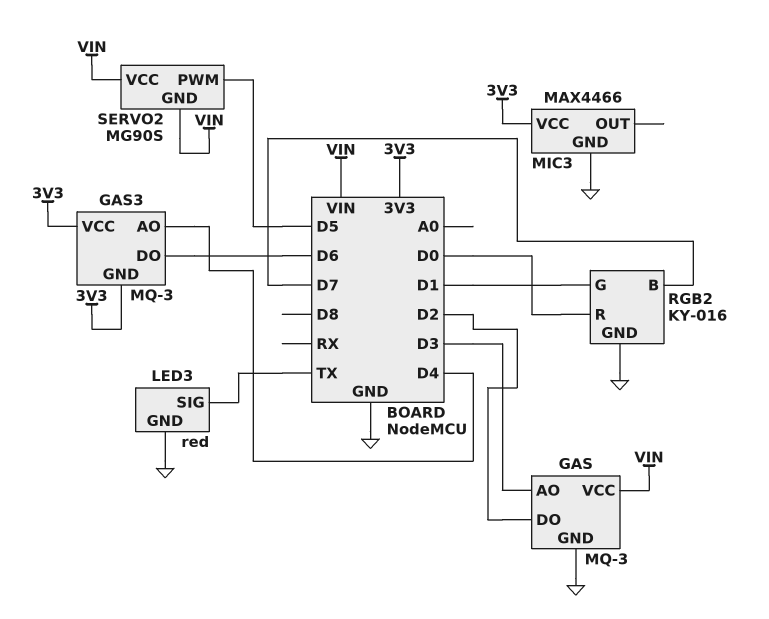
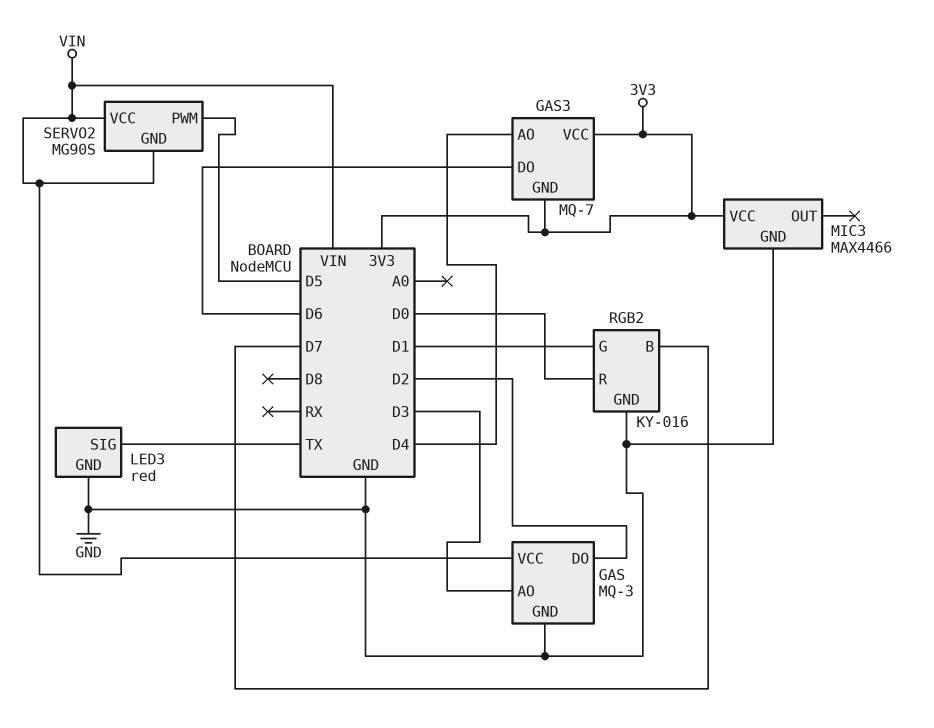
GAS3: MQ-3 -> MQ-7

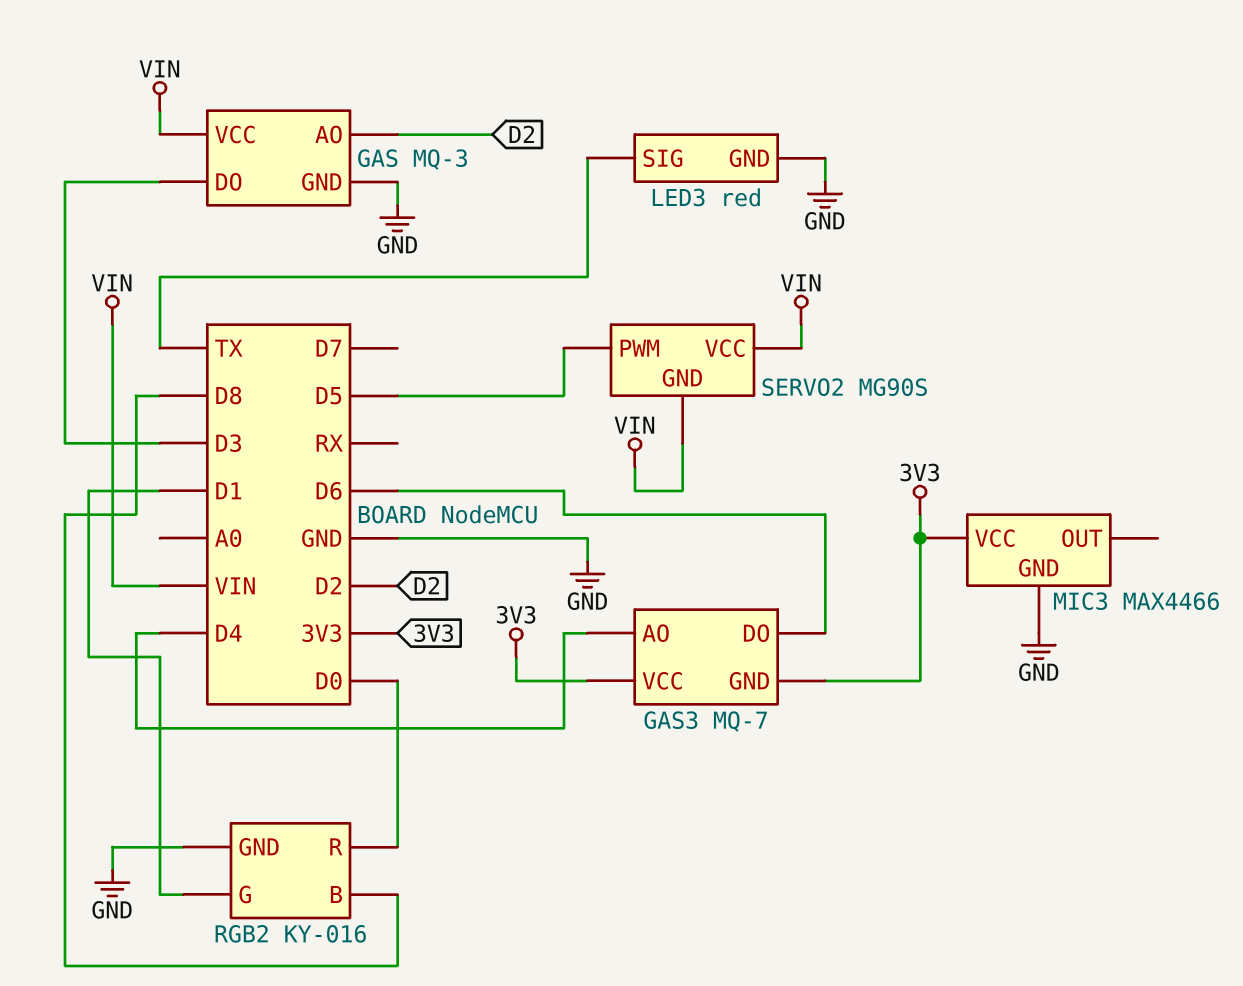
GAS pin AO: D3 -> D2
GAS pin DO: D2 -> D3
RGB2 pin B: D7 -> D8

